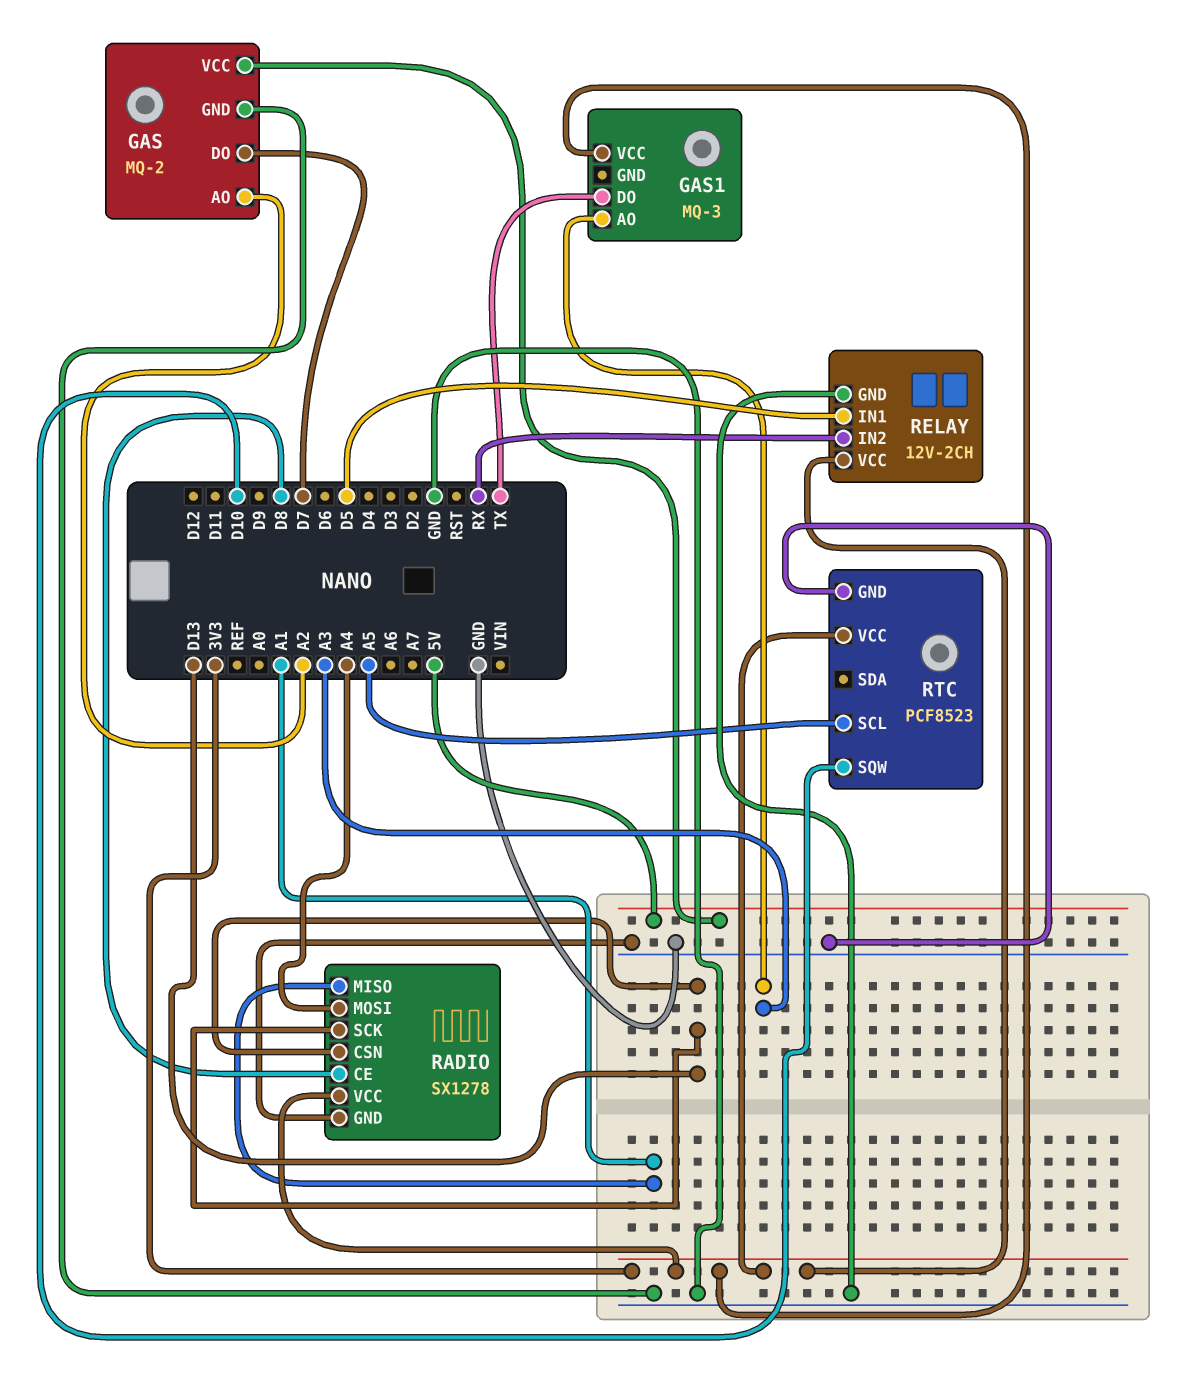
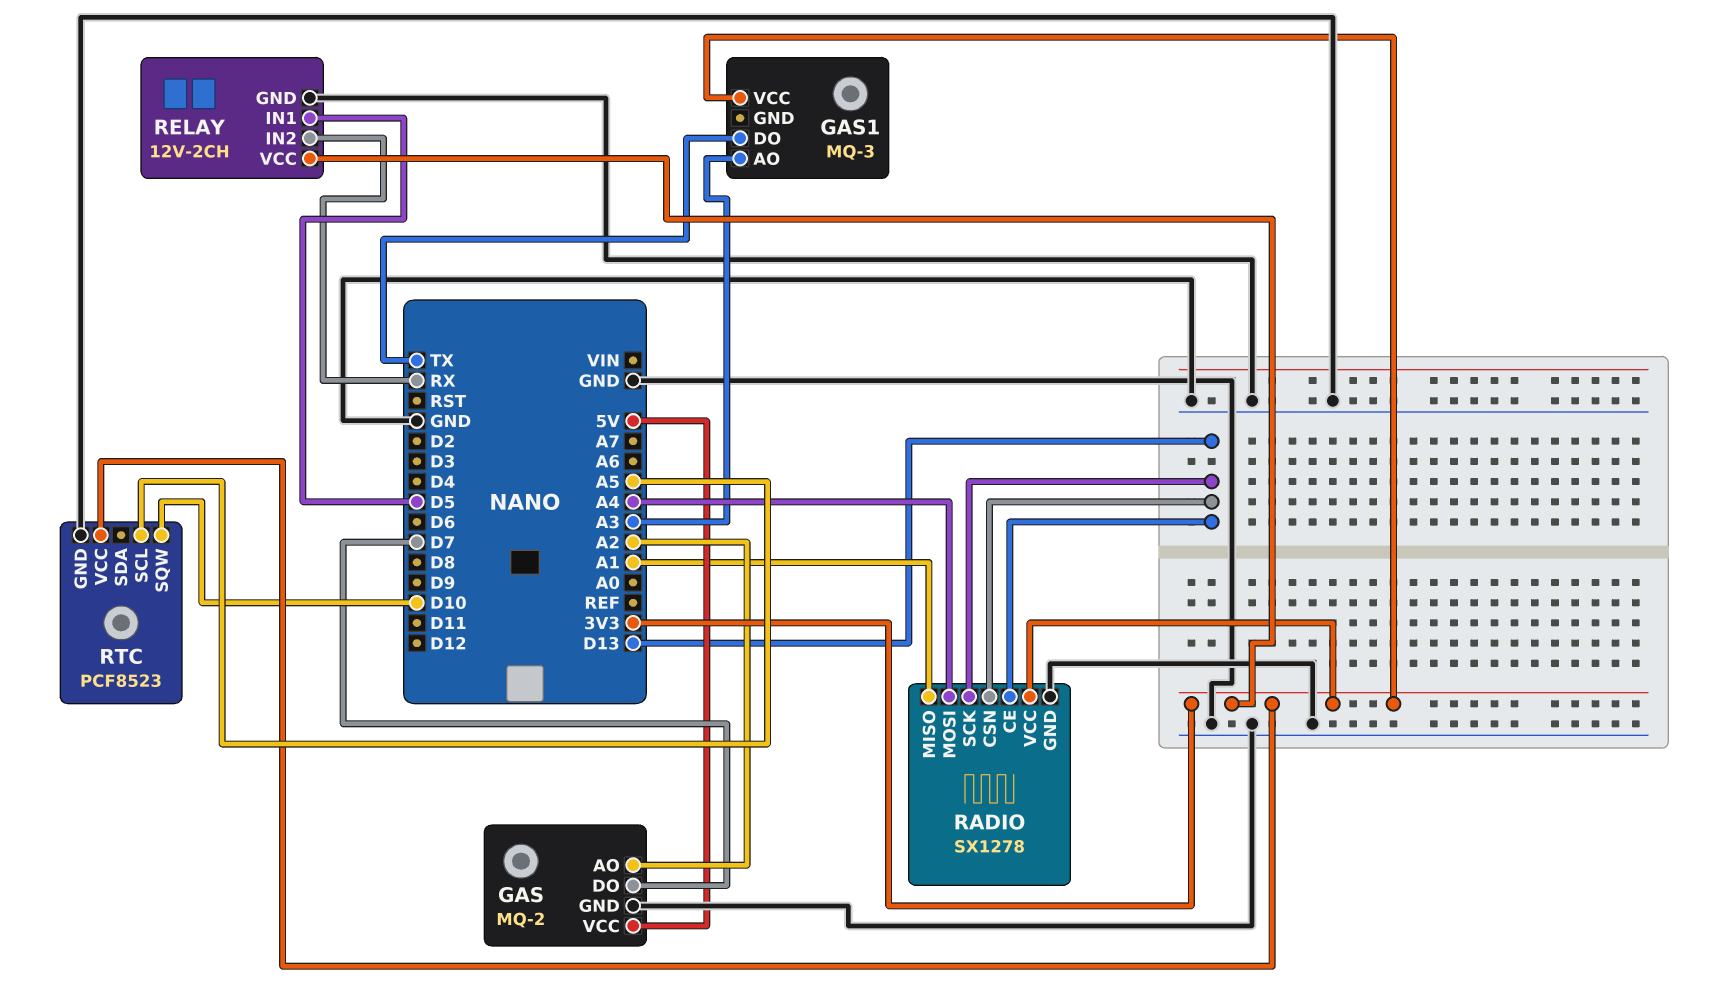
RADIO pin CE: D8 -> D13

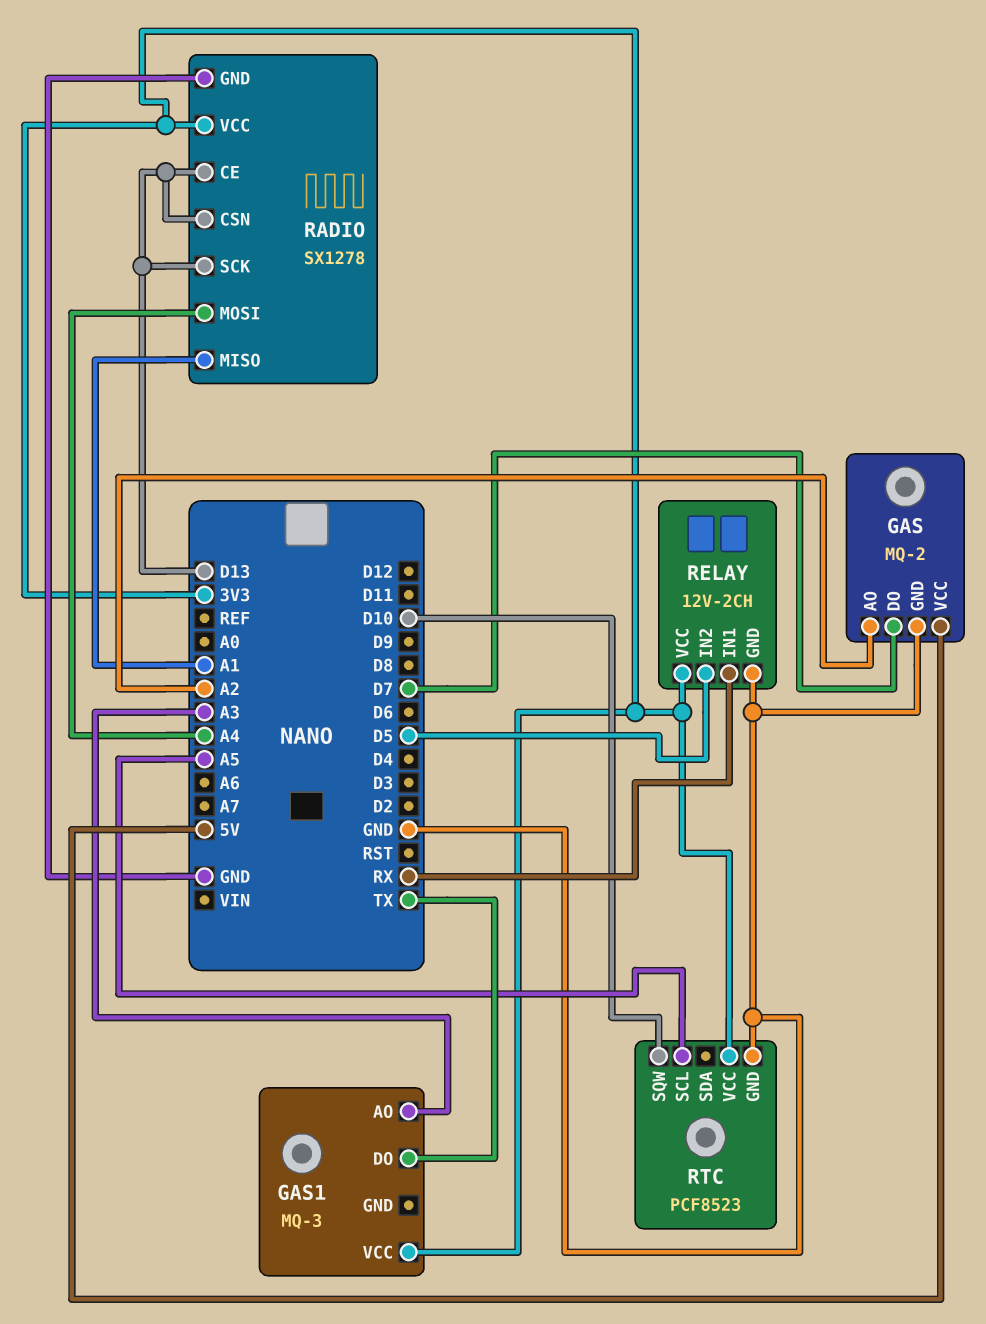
RELAY pin IN1: D5 -> RX
RELAY pin IN2: RX -> D5

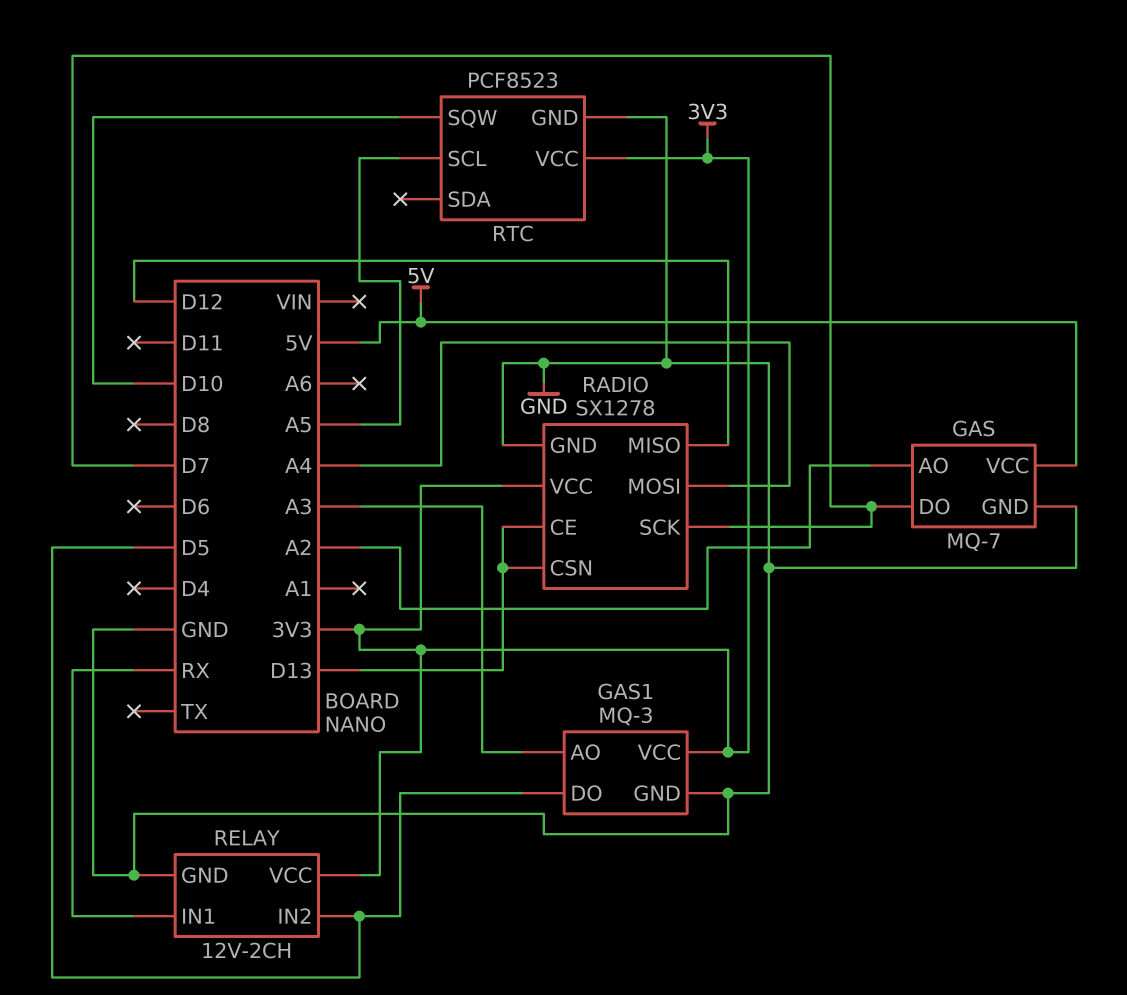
GAS: MQ-2 -> MQ-7
GAS1 pin DO: TX -> D5
GAS1 pin GND: none -> GND
RADIO pin MISO: A1 -> D12
RADIO pin SCK: D13 -> D7

